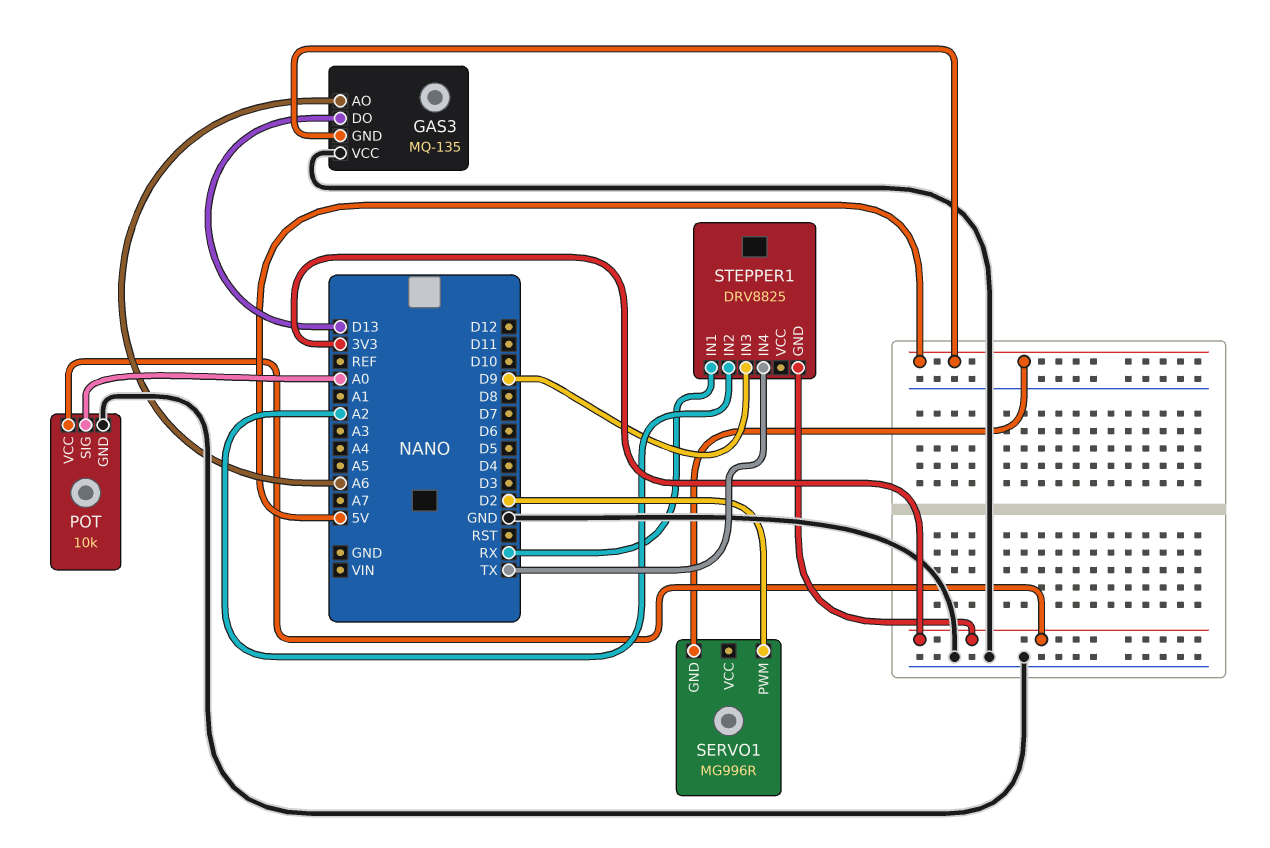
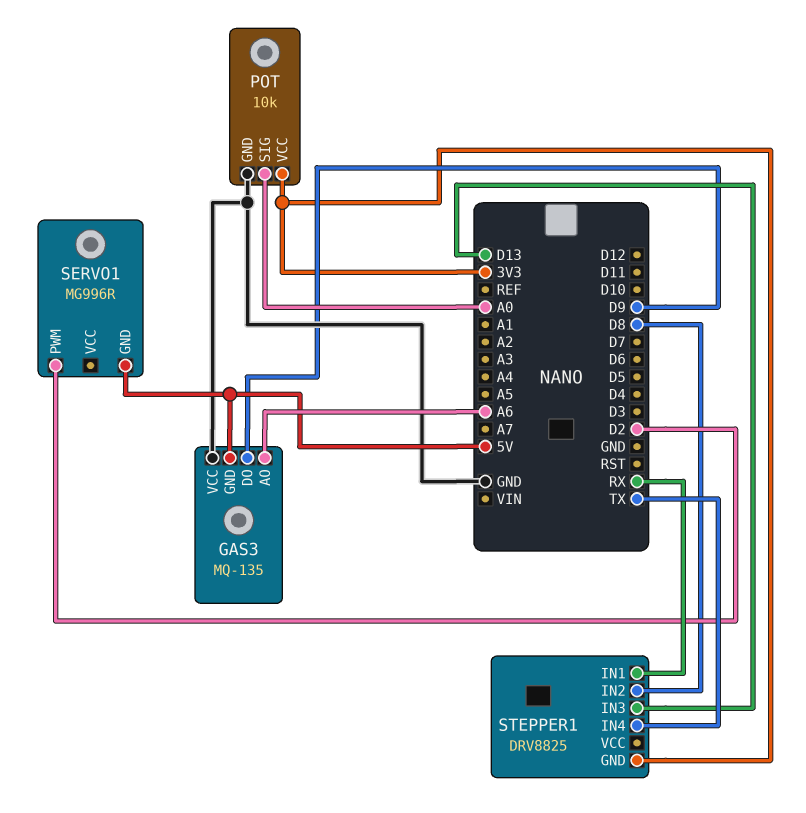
GAS3 pin DO: D13 -> D9
STEPPER1 pin IN2: A2 -> D8
STEPPER1 pin IN3: D9 -> D13

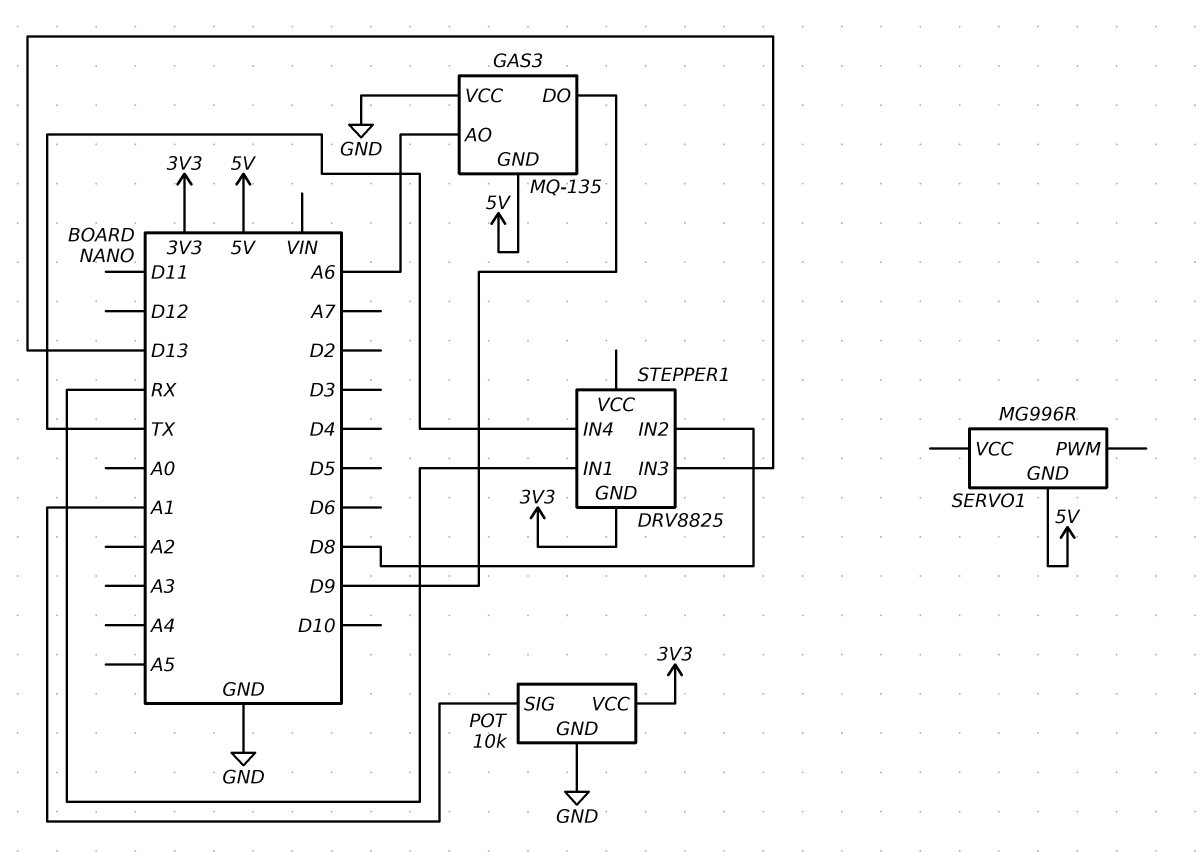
POT pin SIG: A0 -> A1
SERVO1 pin PWM: D2 -> none

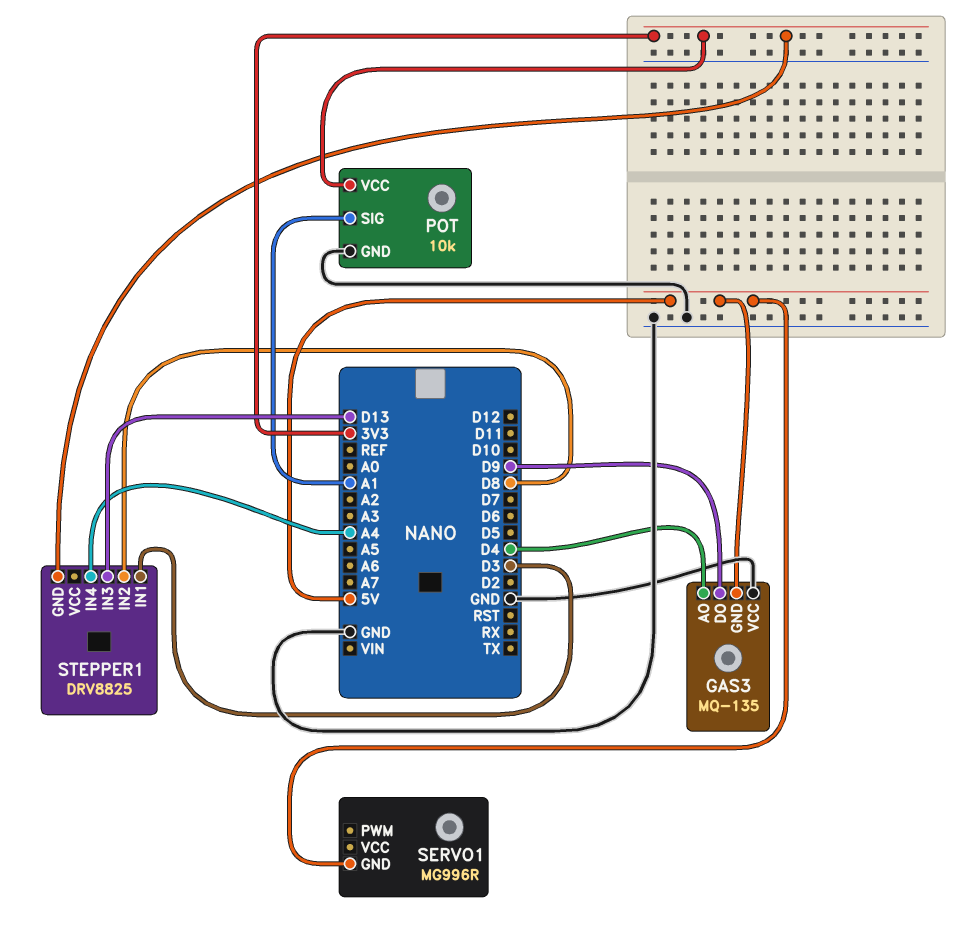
GAS3 pin AO: A6 -> D4
STEPPER1 pin IN1: RX -> D3
STEPPER1 pin IN4: TX -> A4

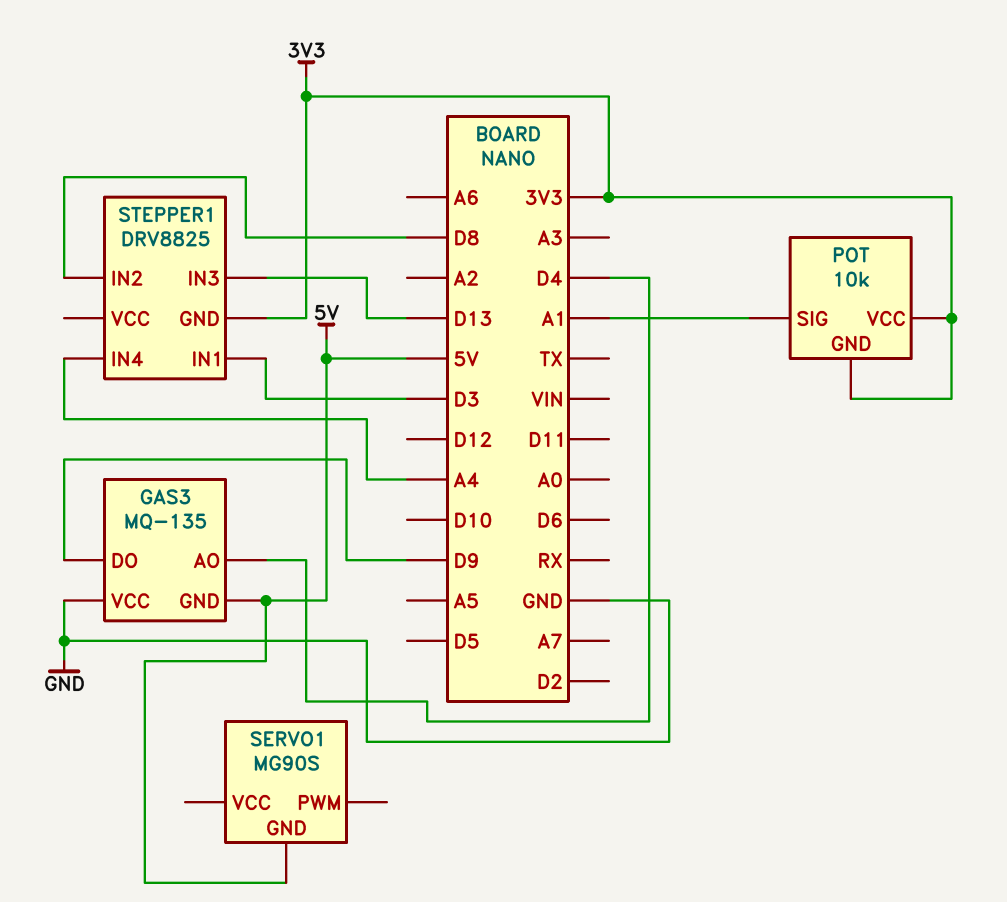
POT pin GND: GND -> 3V3
SERVO1: MG996R -> MG90S

